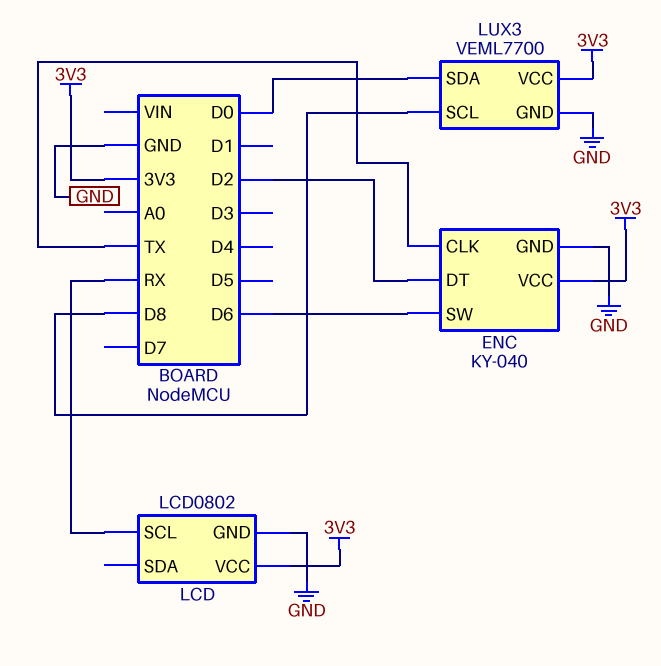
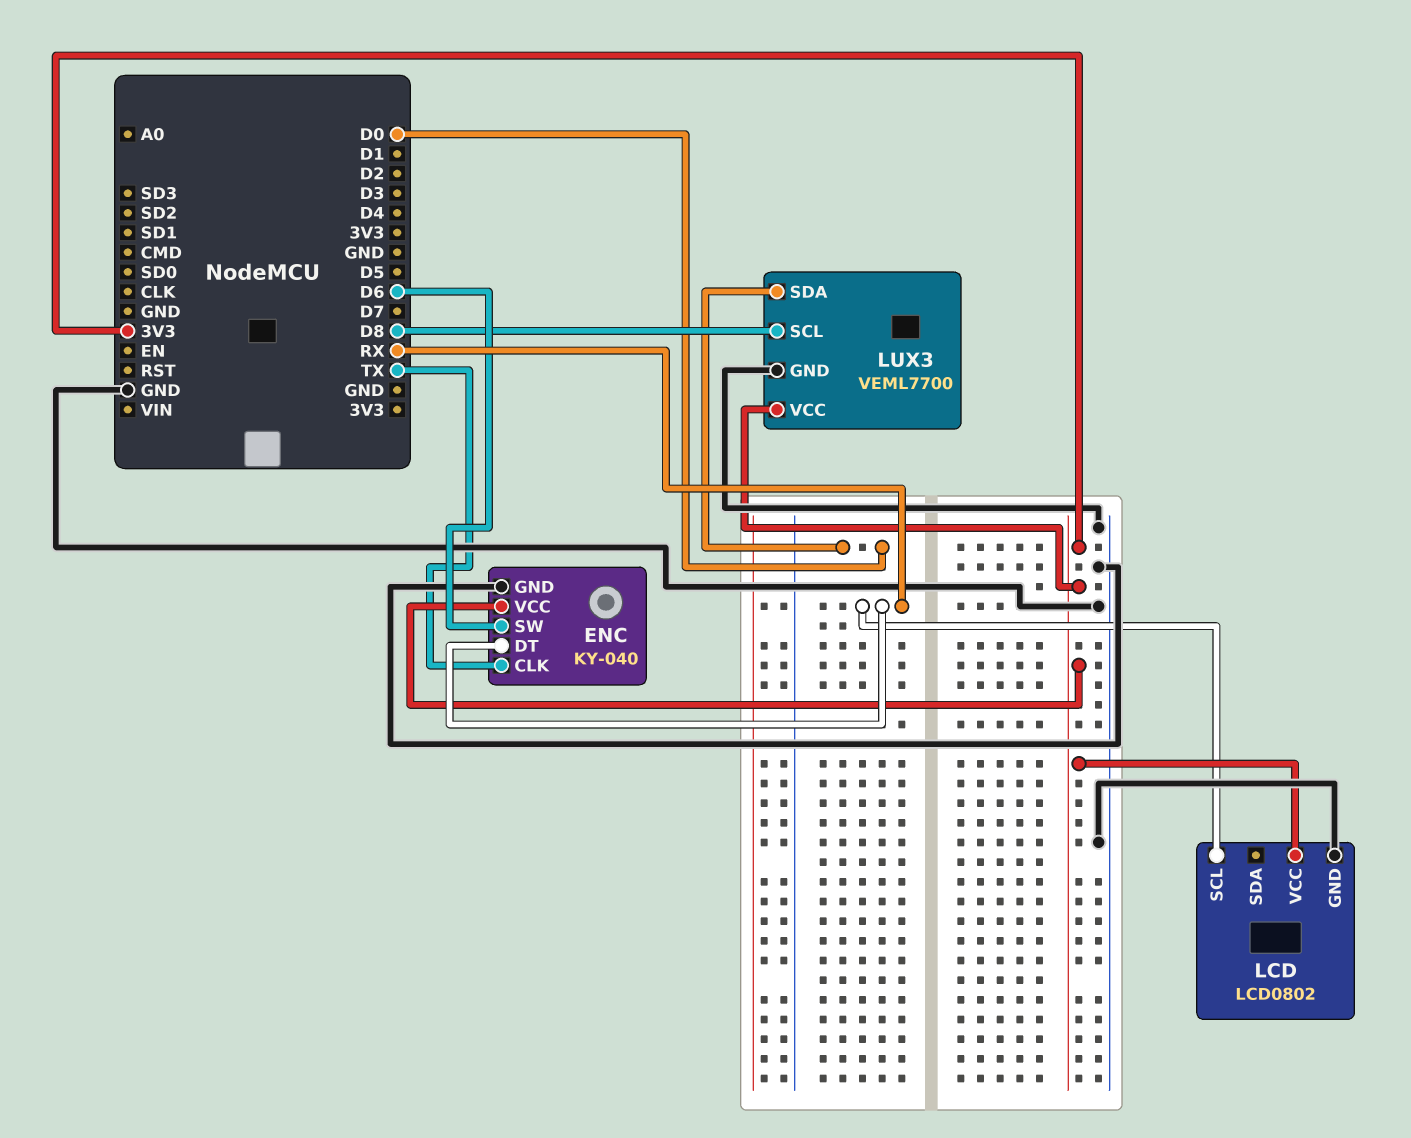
ENC pin DT: D2 -> RX

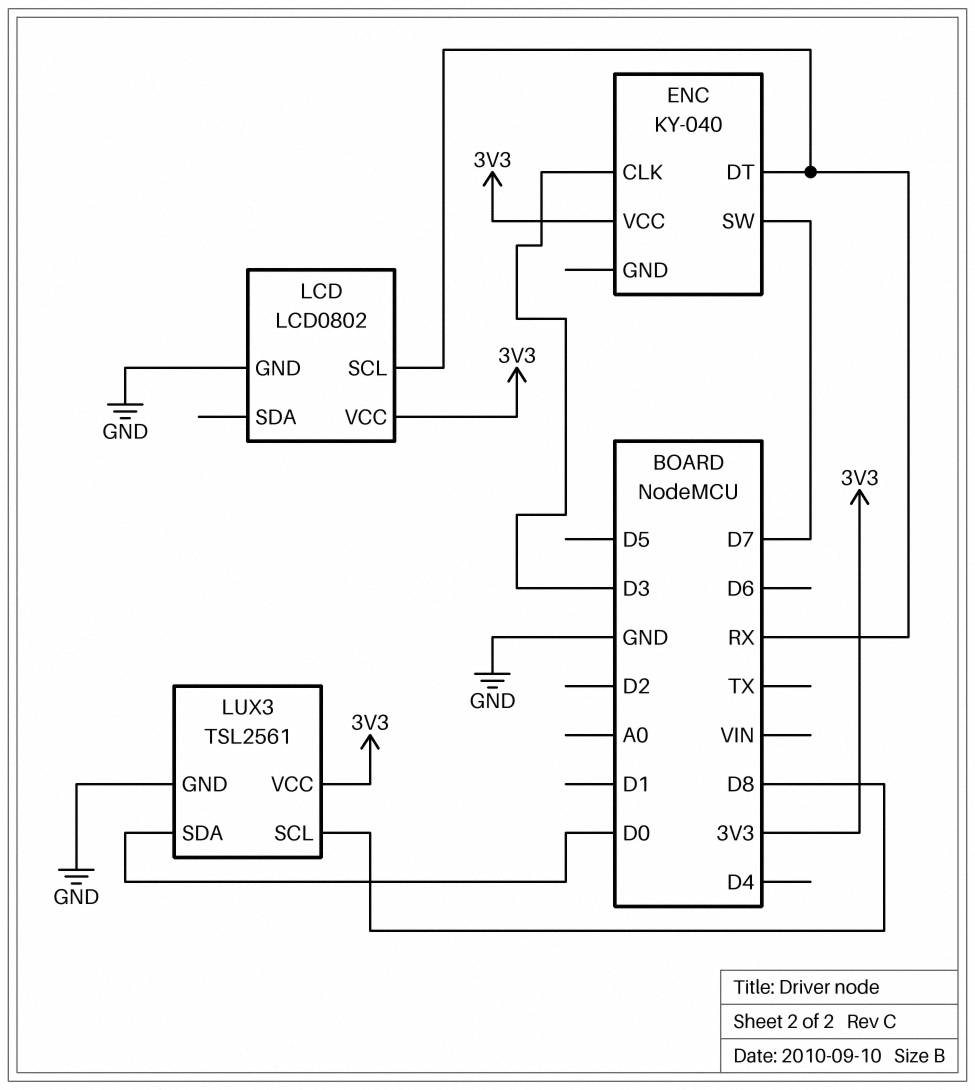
ENC pin CLK: TX -> D3
ENC pin GND: GND -> none
ENC pin SW: D6 -> D7
LUX3: VEML7700 -> TSL2561

